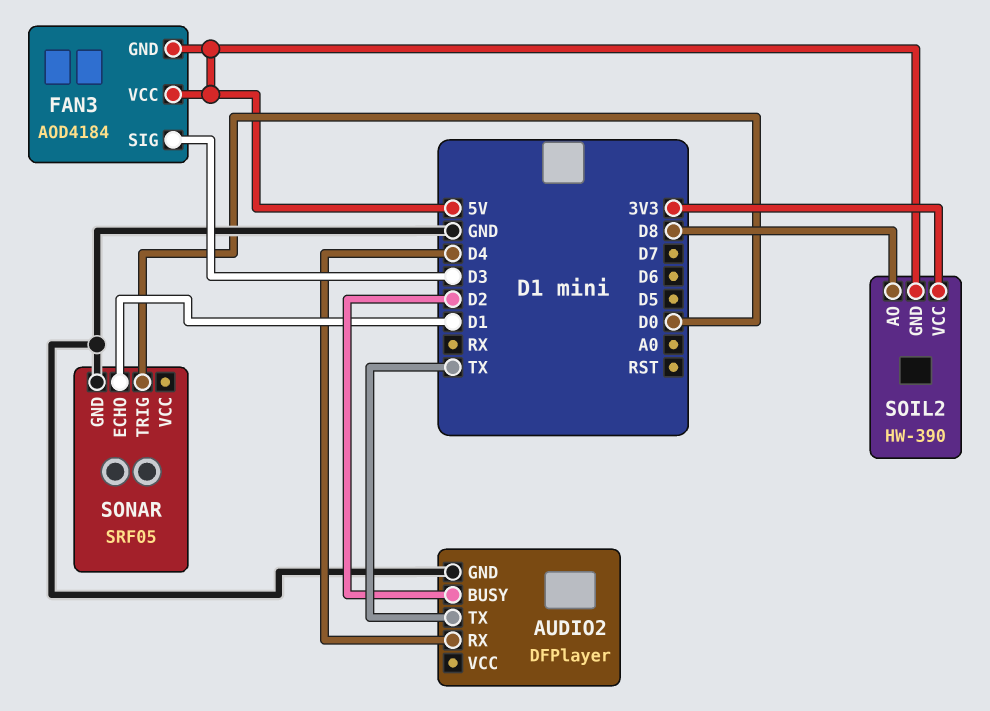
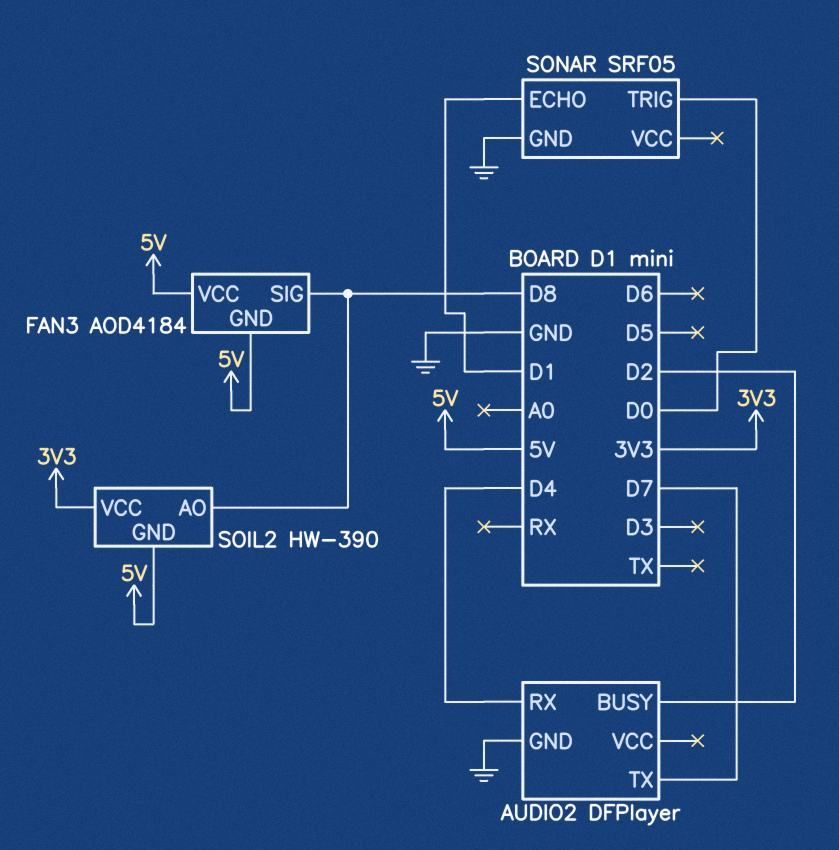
AUDIO2 pin TX: TX -> D7
FAN3 pin SIG: D3 -> D8

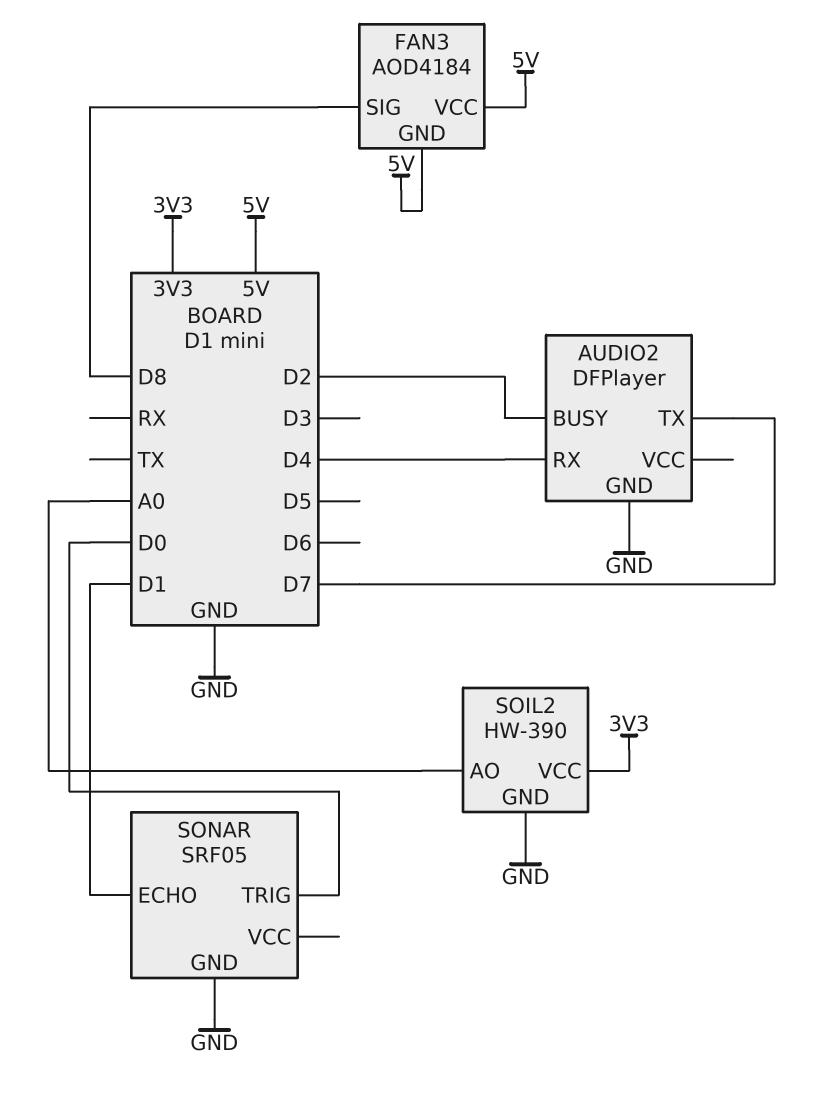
SOIL2 pin AO: D8 -> A0
SOIL2 pin GND: 5V -> GND

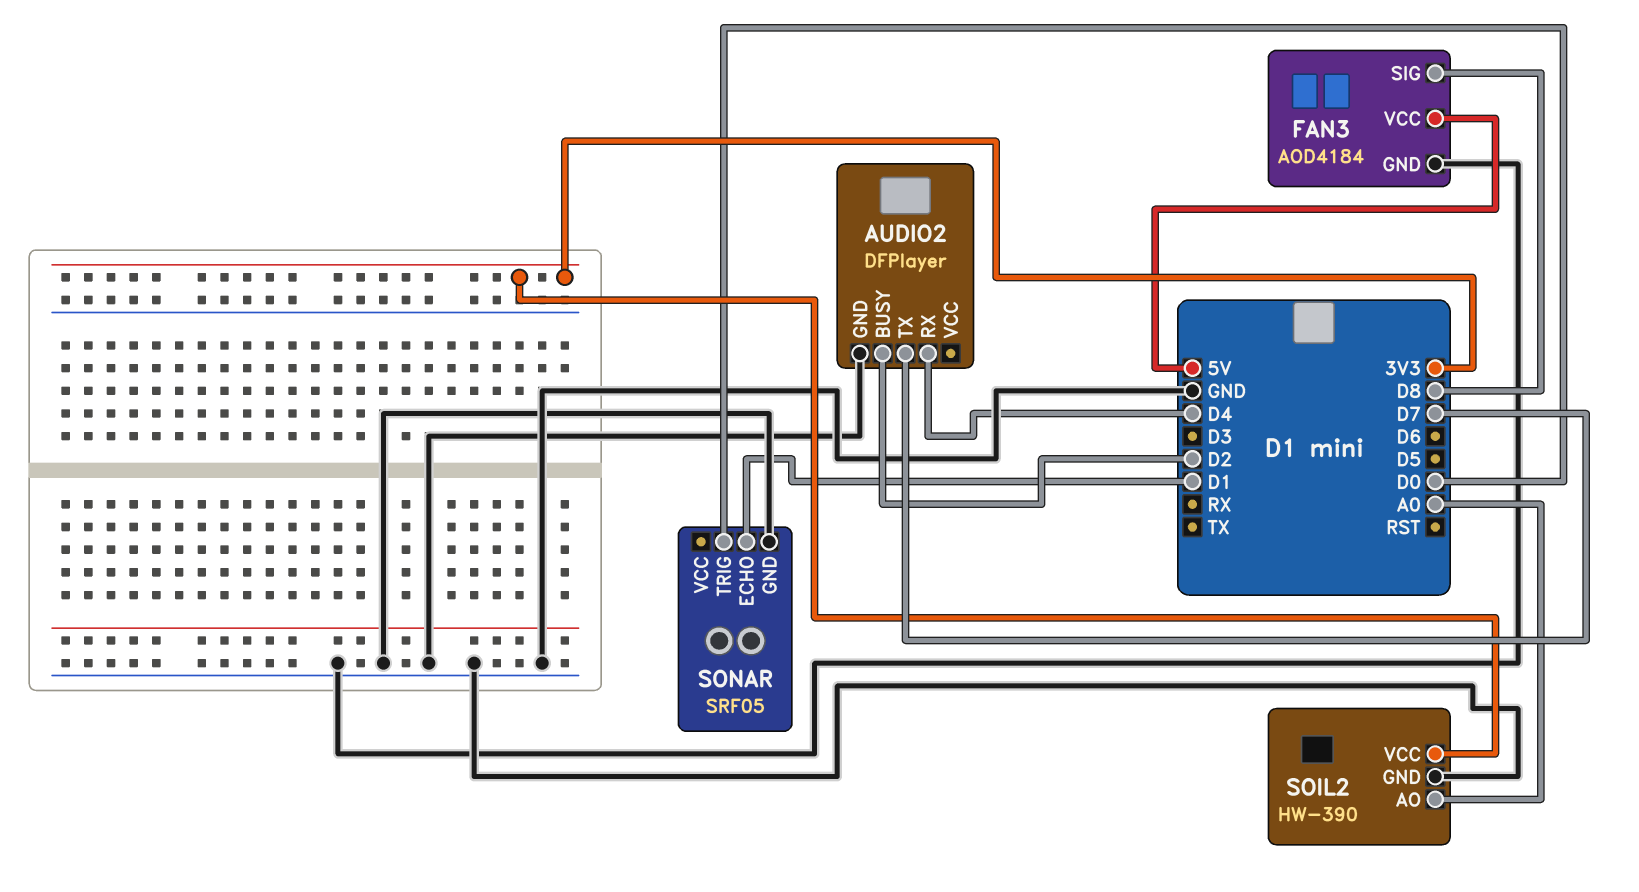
FAN3 pin GND: 5V -> GND

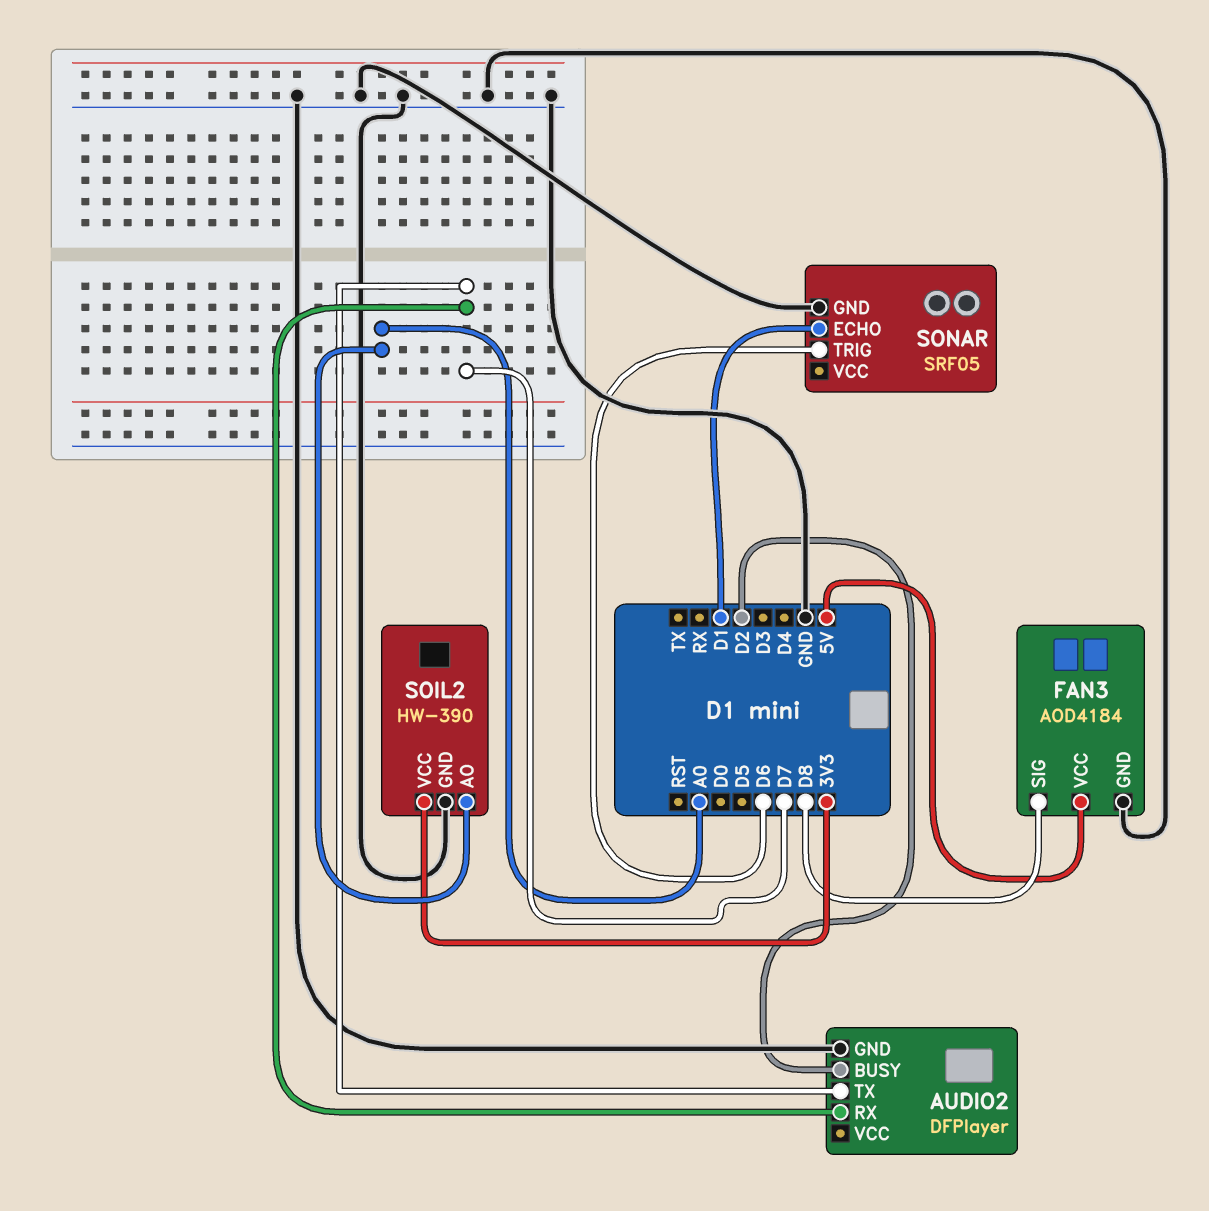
AUDIO2 pin RX: D4 -> D7
SONAR pin TRIG: D0 -> D6

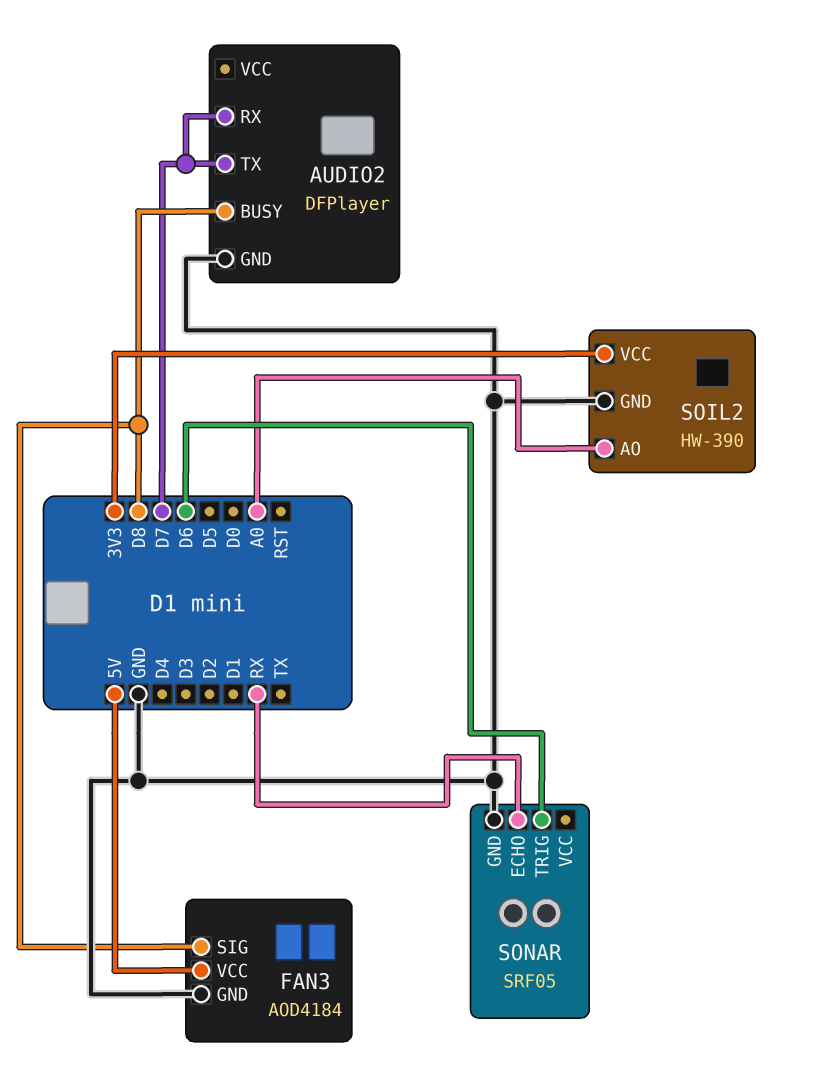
AUDIO2 pin BUSY: D2 -> D8
SONAR pin ECHO: D1 -> RX

